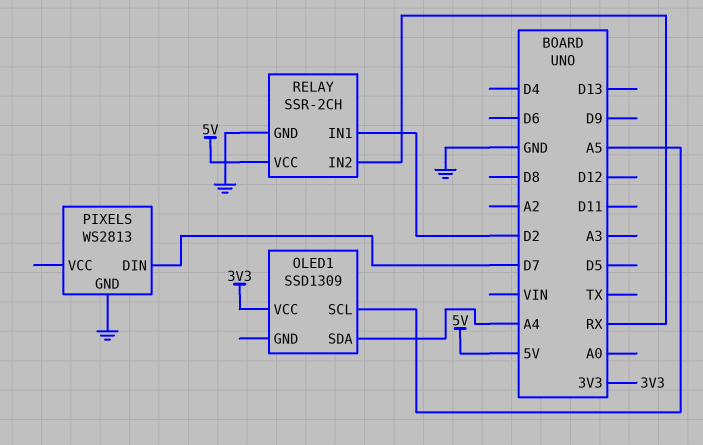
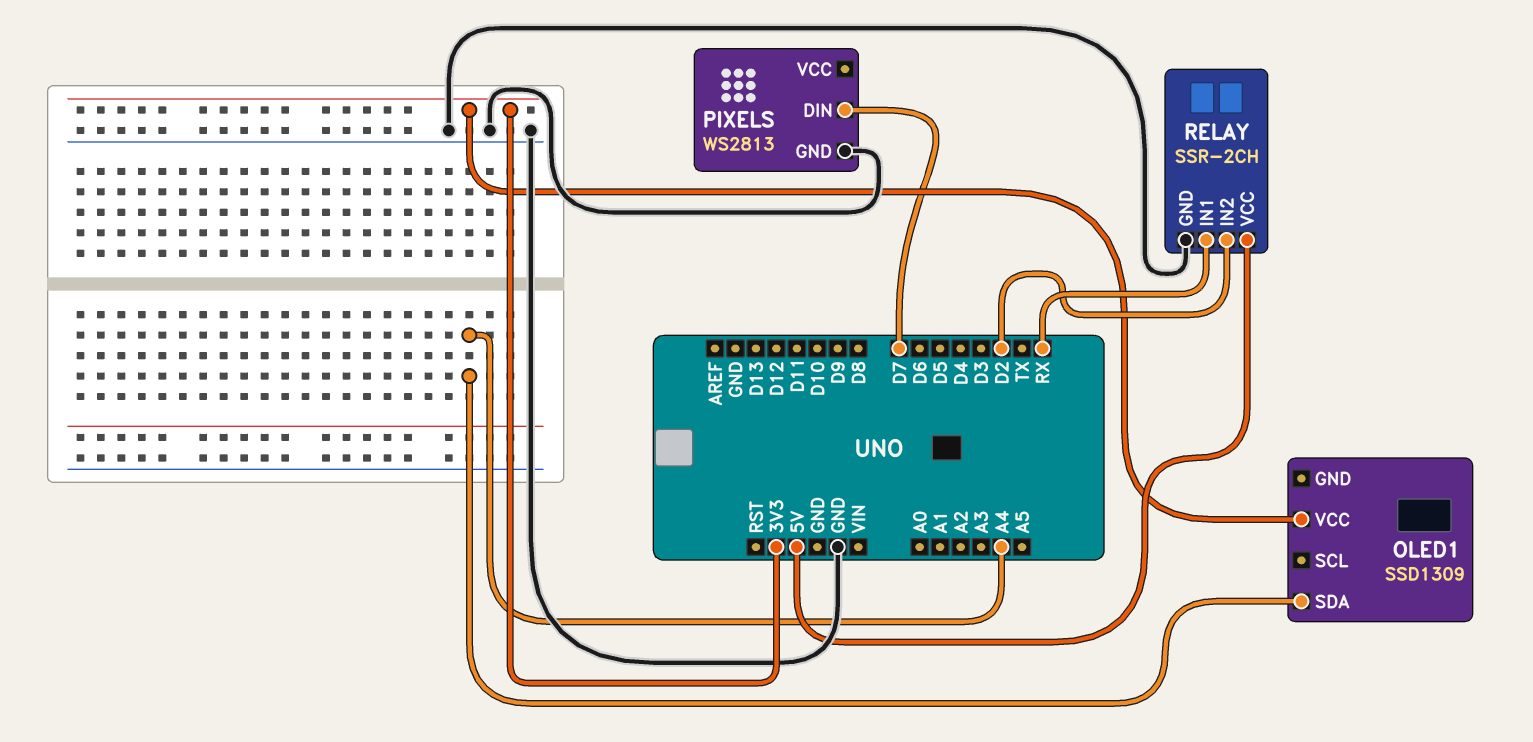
OLED1 pin SCL: A5 -> none
RELAY pin IN1: D2 -> RX
RELAY pin IN2: RX -> D2

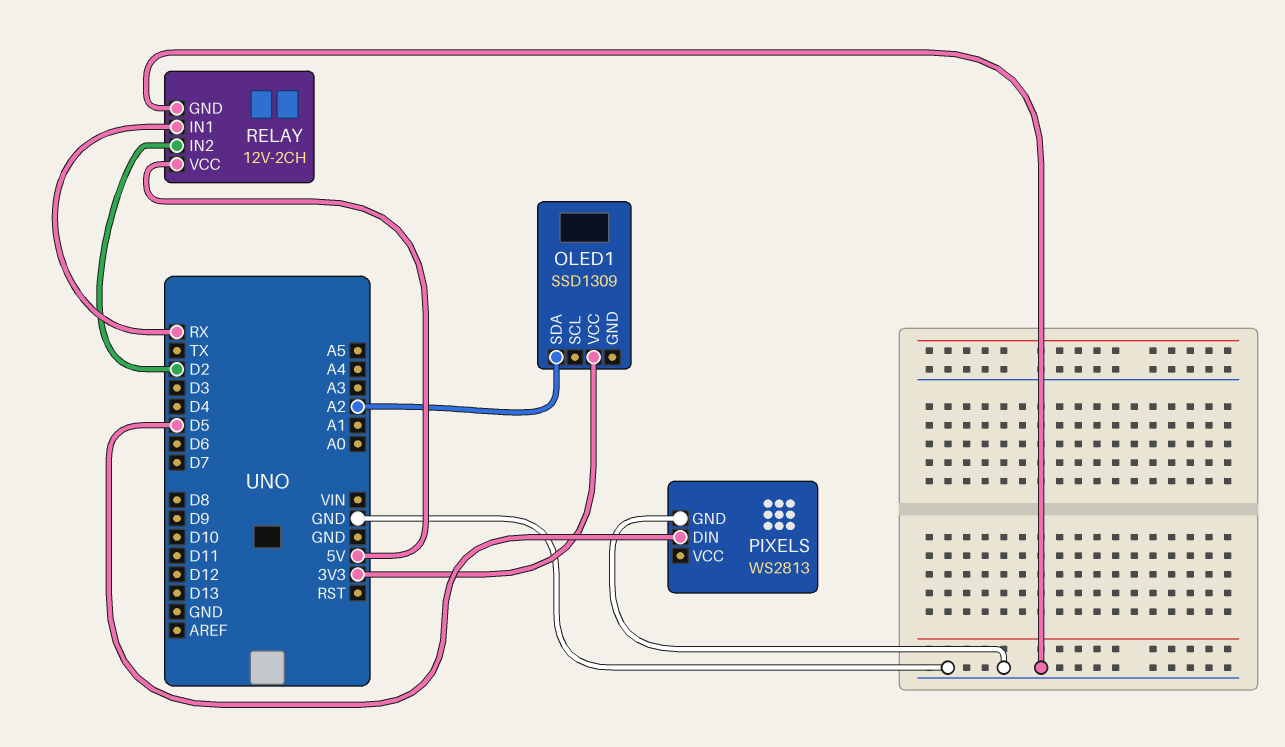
OLED1 pin SDA: A4 -> A2
PIXELS pin DIN: D7 -> D5
RELAY: SSR-2CH -> 12V-2CH

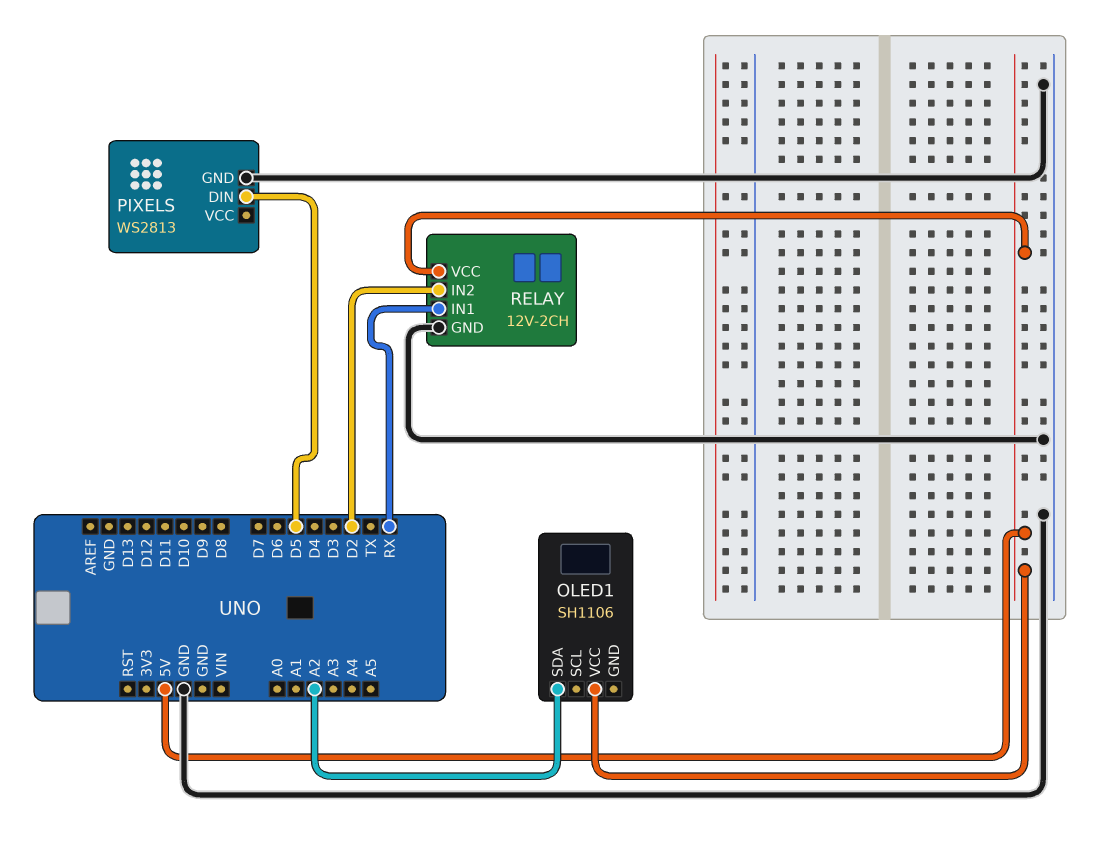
OLED1: SSD1309 -> SH1106
OLED1 pin VCC: 3V3 -> 5V

